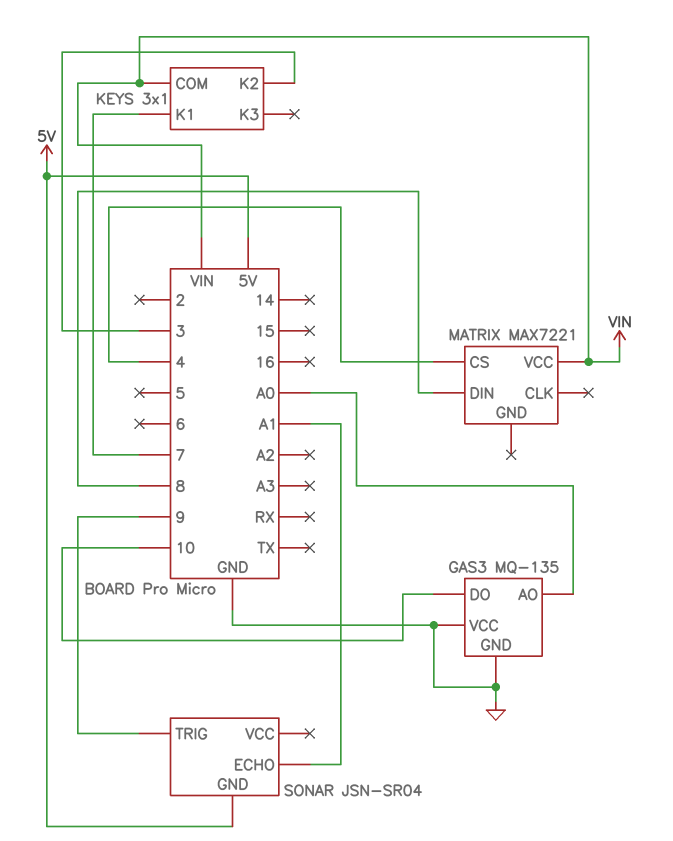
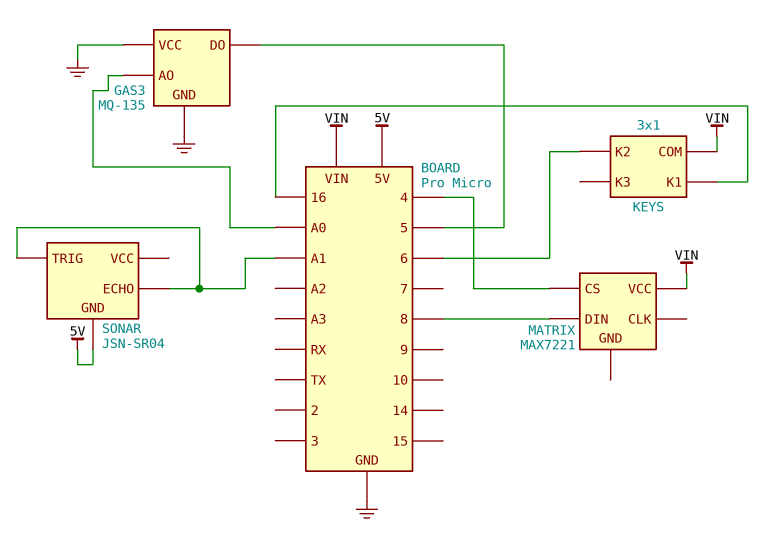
GAS3 pin DO: 10 -> 5
KEYS pin K1: 7 -> 16
KEYS pin K2: 3 -> 6
SONAR pin TRIG: 9 -> A1

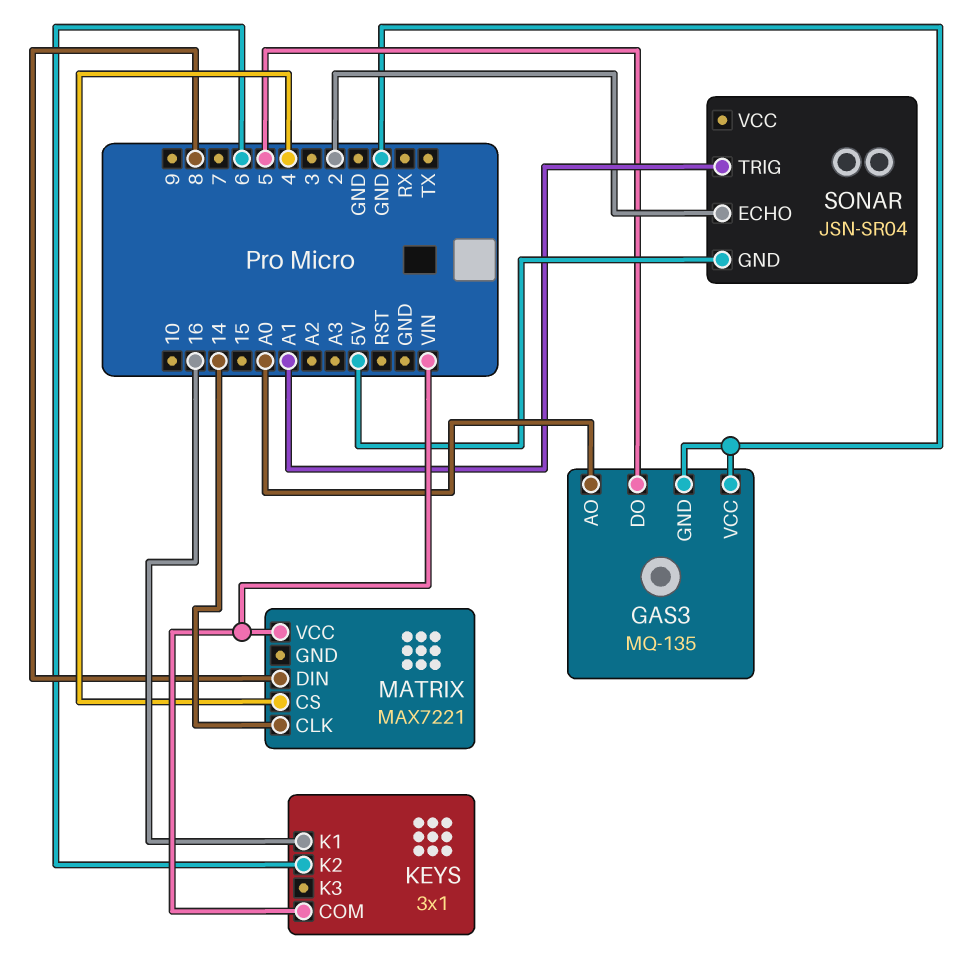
MATRIX pin CLK: none -> 14
SONAR pin ECHO: A1 -> 2

